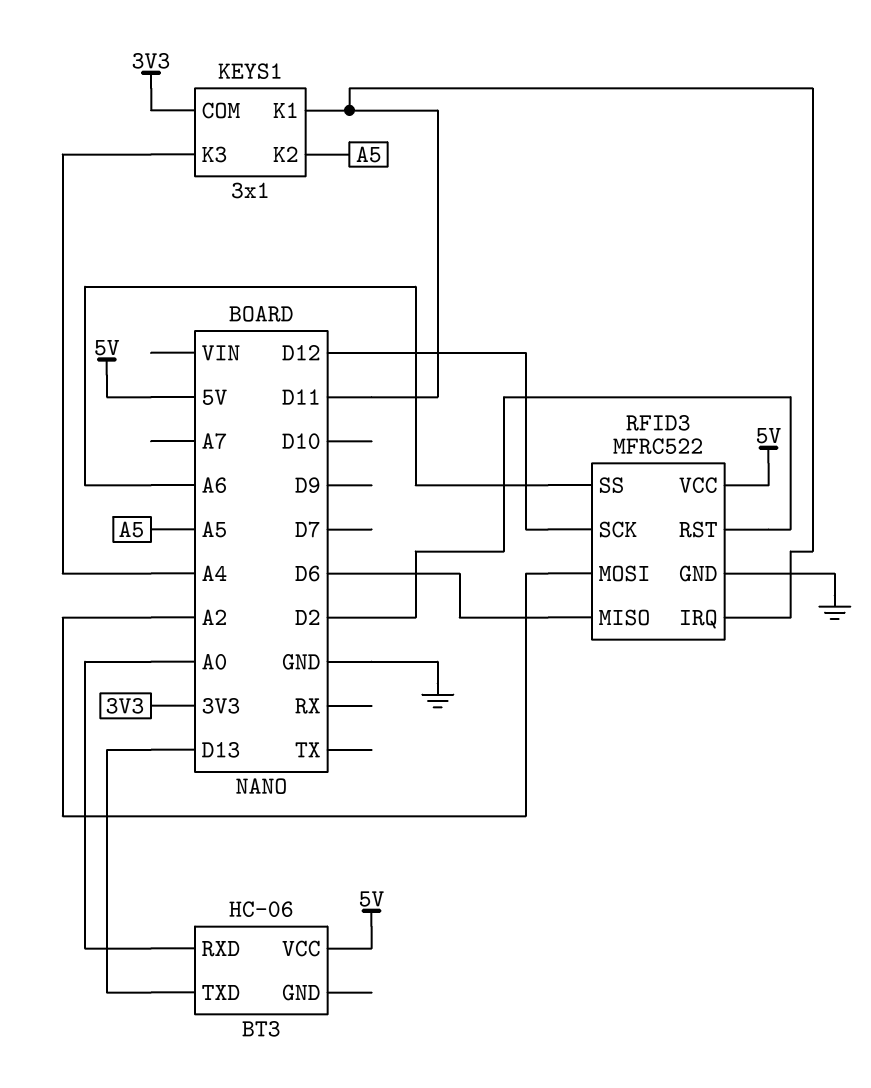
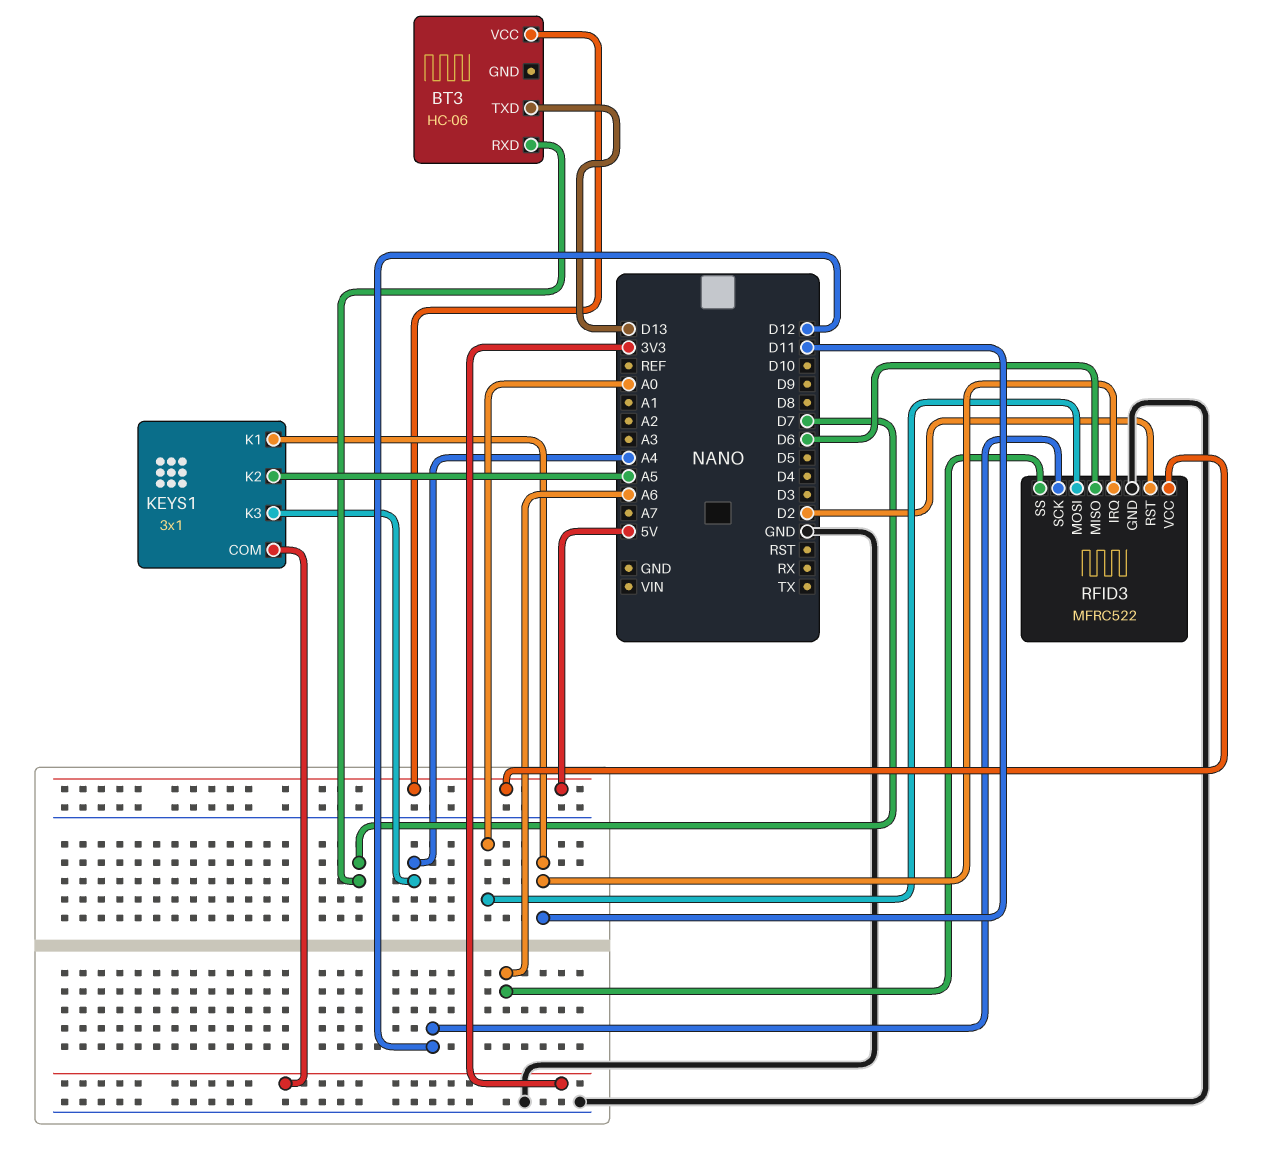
BT3 pin RXD: A0 -> D7
RFID3 pin MOSI: A2 -> A0

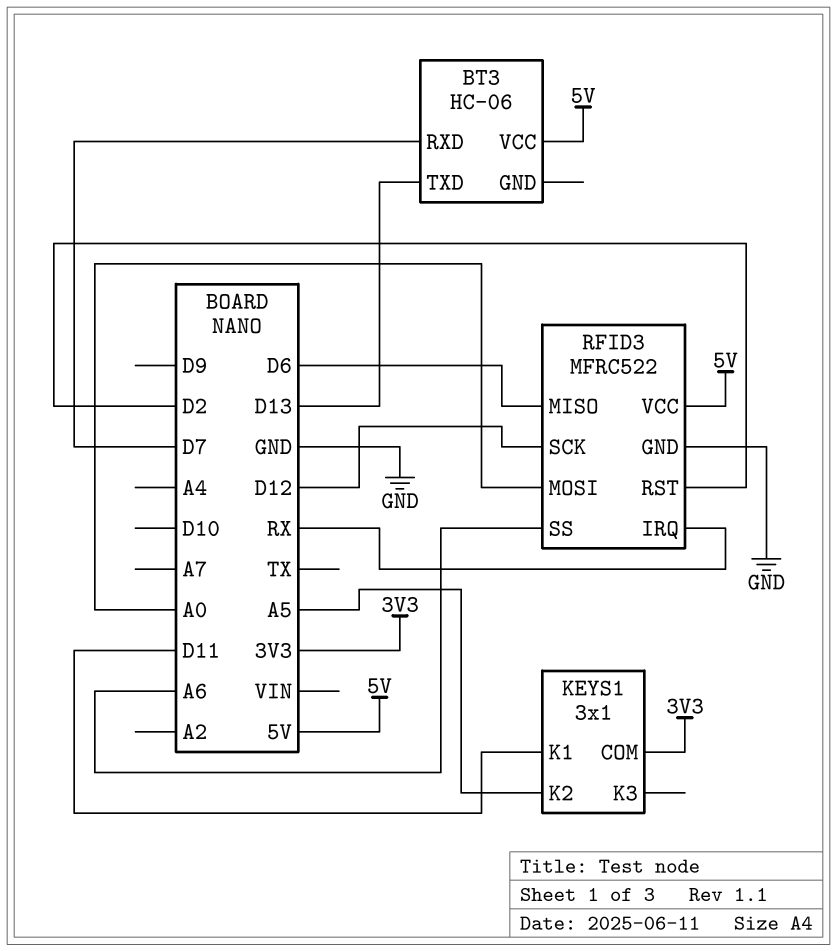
KEYS1 pin K3: A4 -> none
RFID3 pin IRQ: D11 -> RX

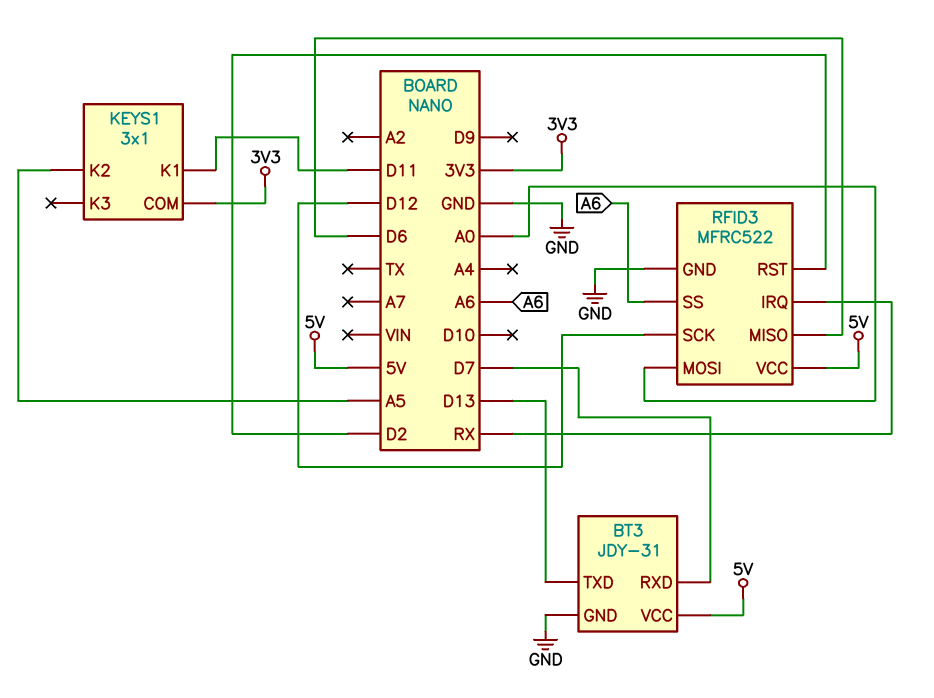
BT3: HC-06 -> JDY-31
BT3 pin GND: none -> GND

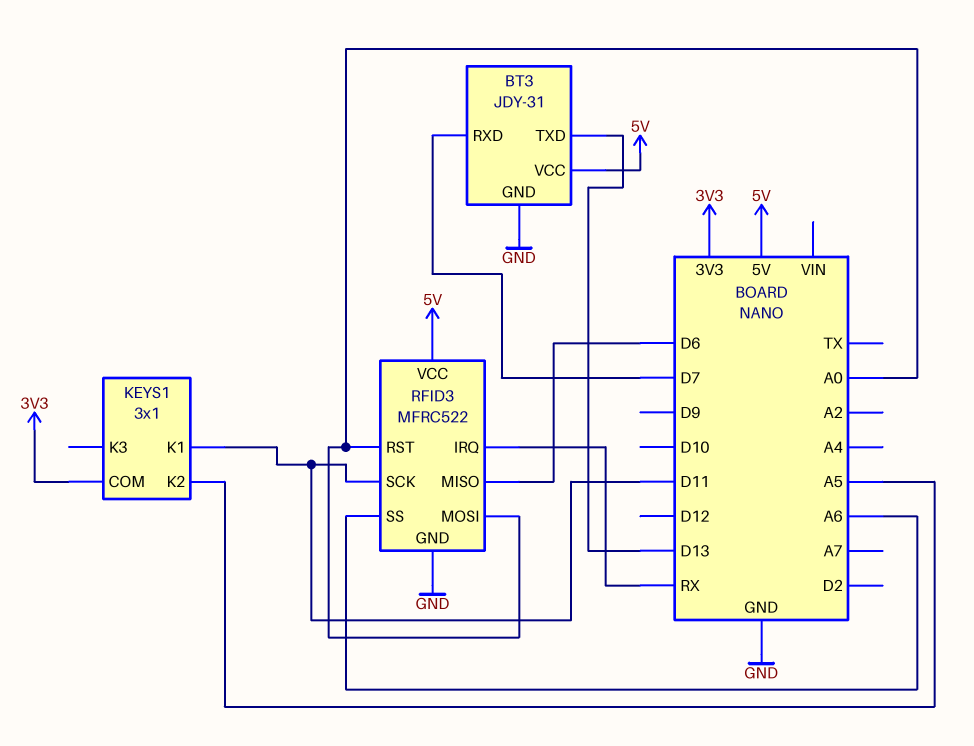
RFID3 pin RST: D2 -> A0
RFID3 pin SCK: D12 -> D11

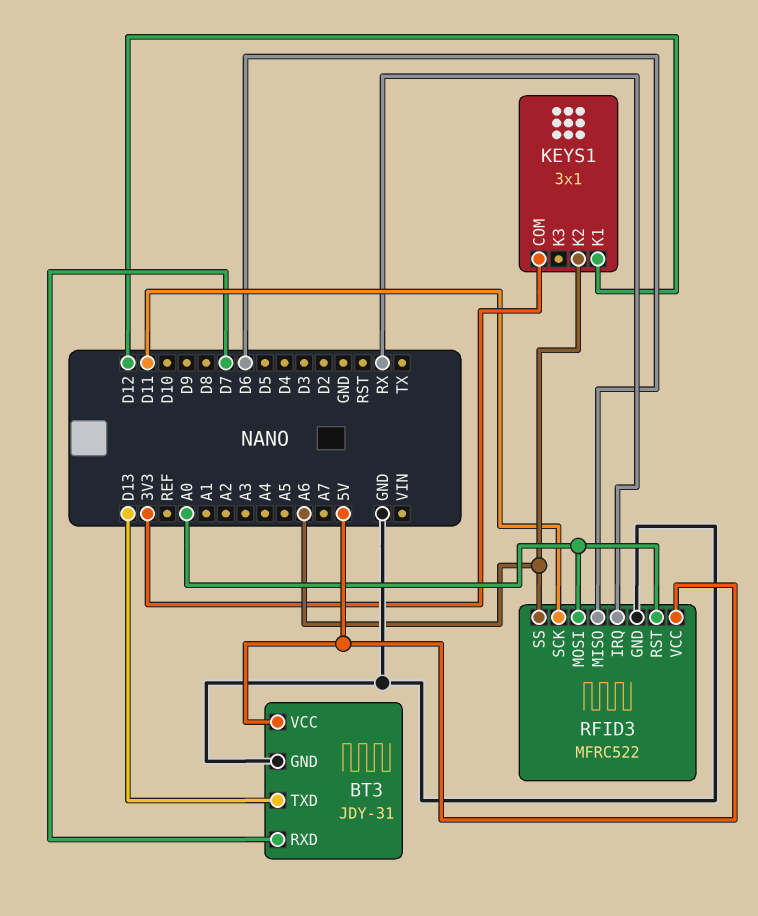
KEYS1 pin K1: D11 -> D12
KEYS1 pin K2: A5 -> A6

